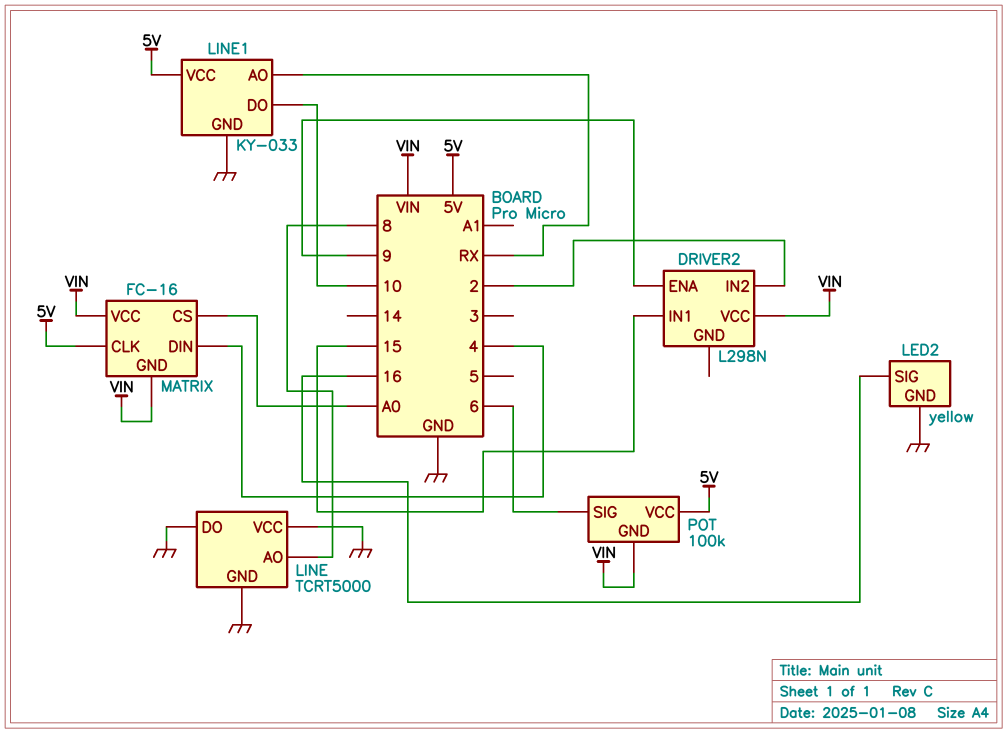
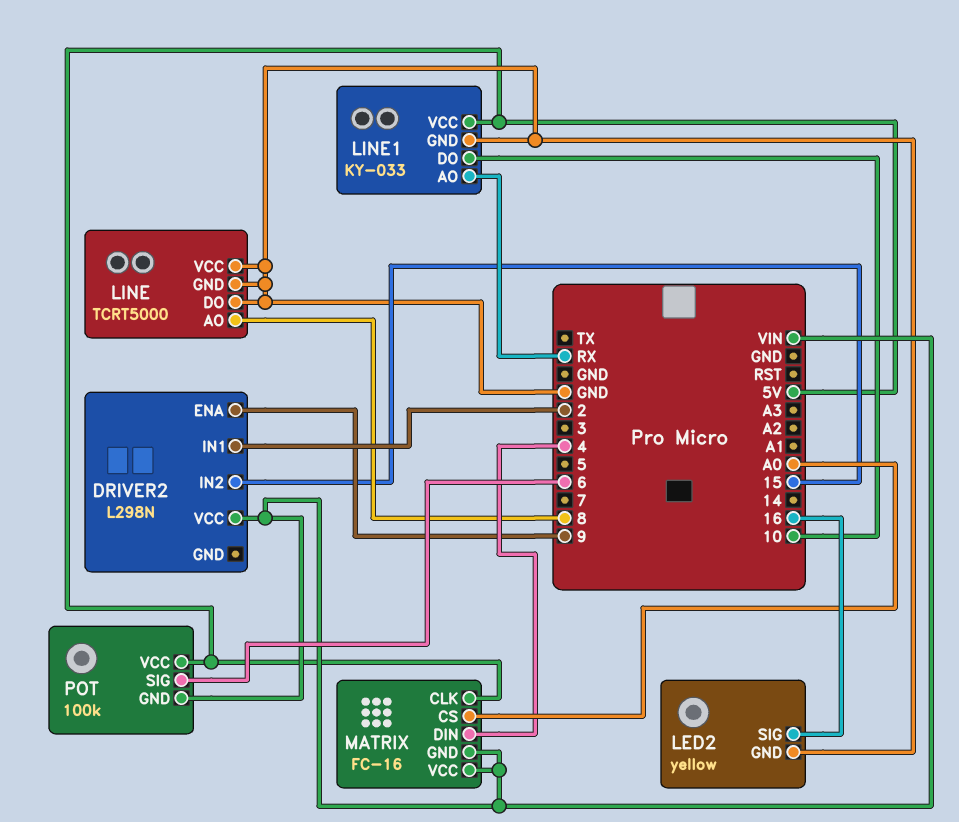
DRIVER2 pin IN1: 15 -> 2
DRIVER2 pin IN2: 2 -> 15

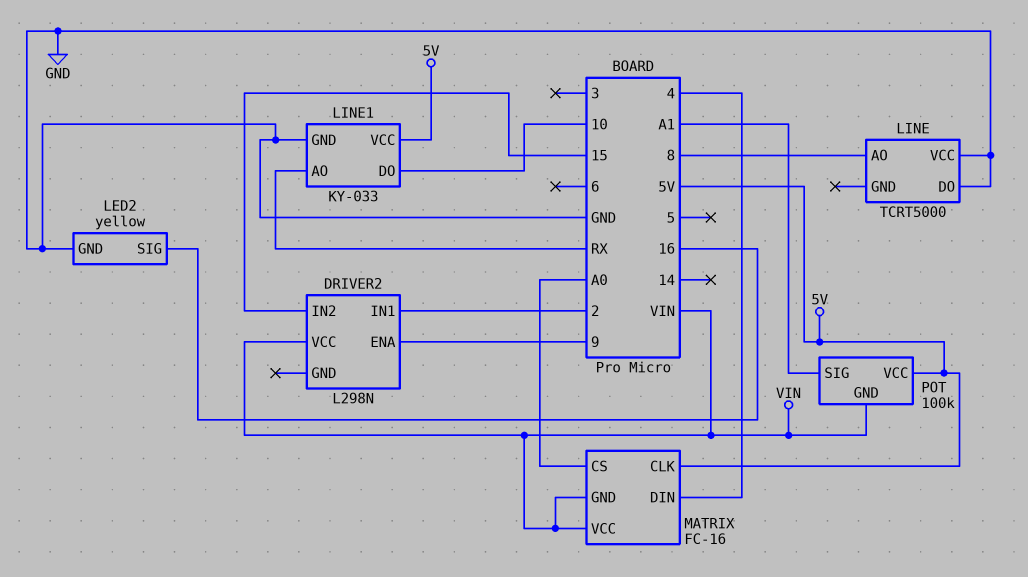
LINE pin GND: GND -> none
POT pin SIG: 6 -> A1

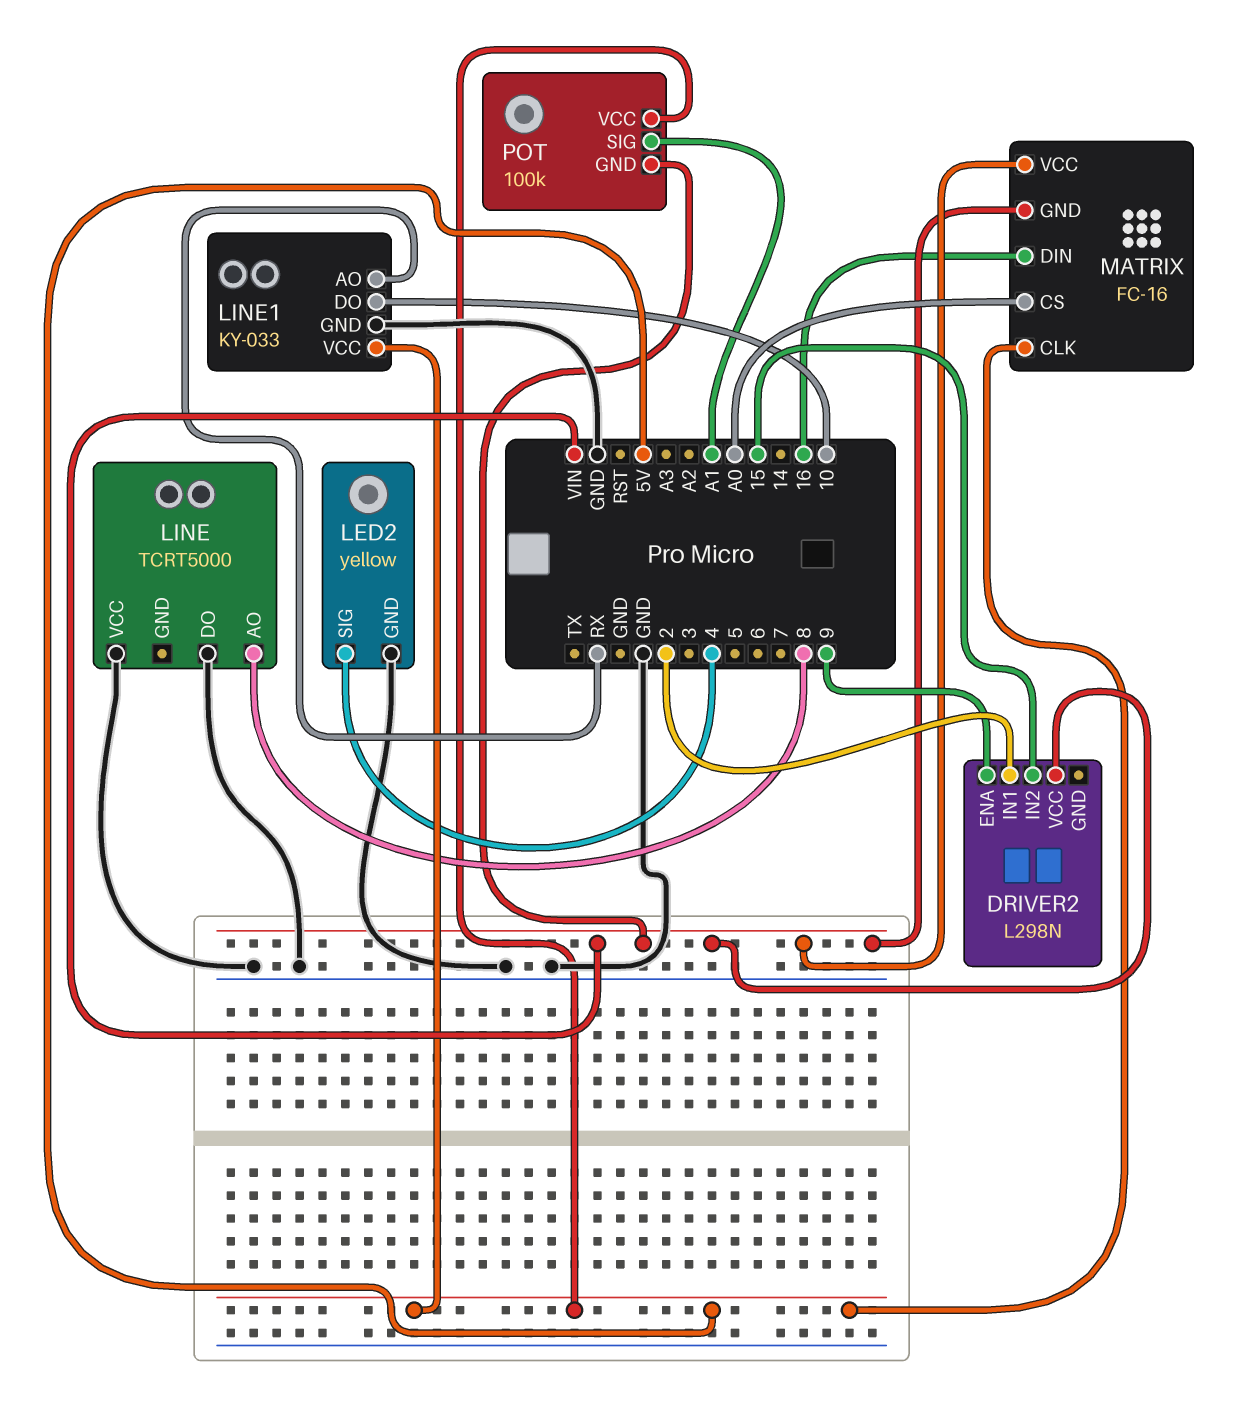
LED2 pin SIG: 16 -> 4
MATRIX pin DIN: 4 -> 16

